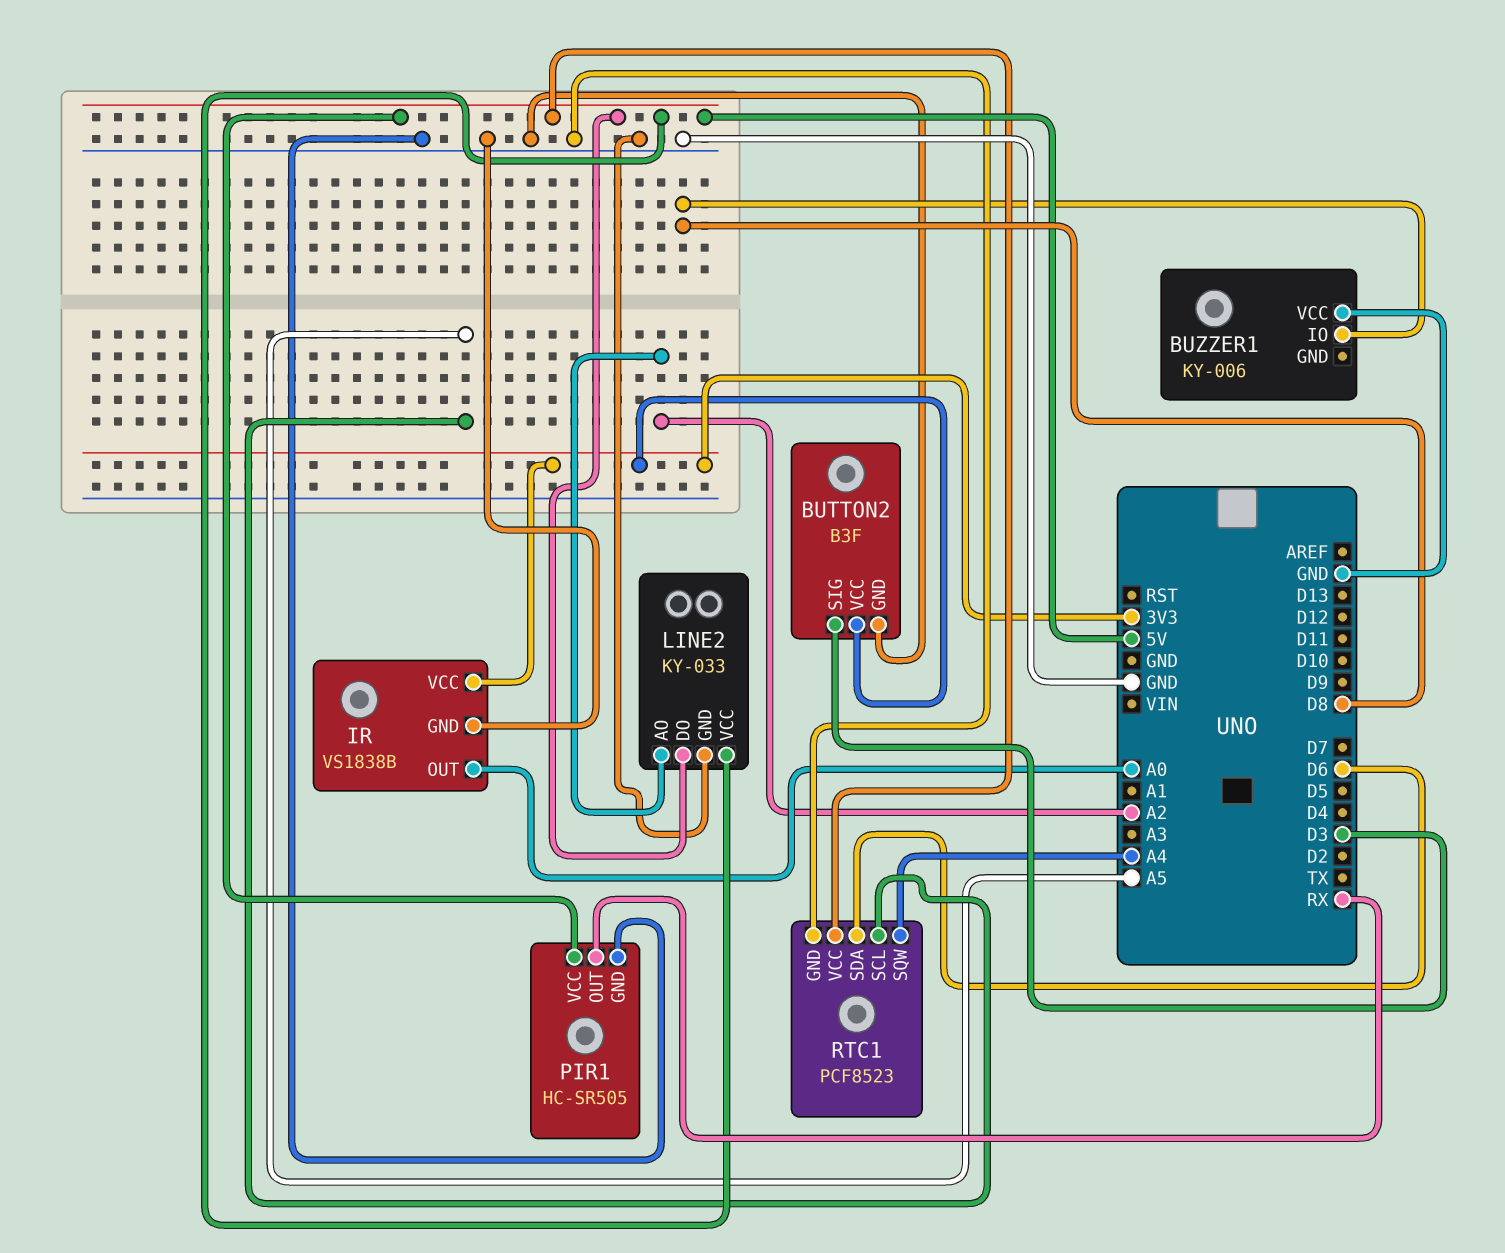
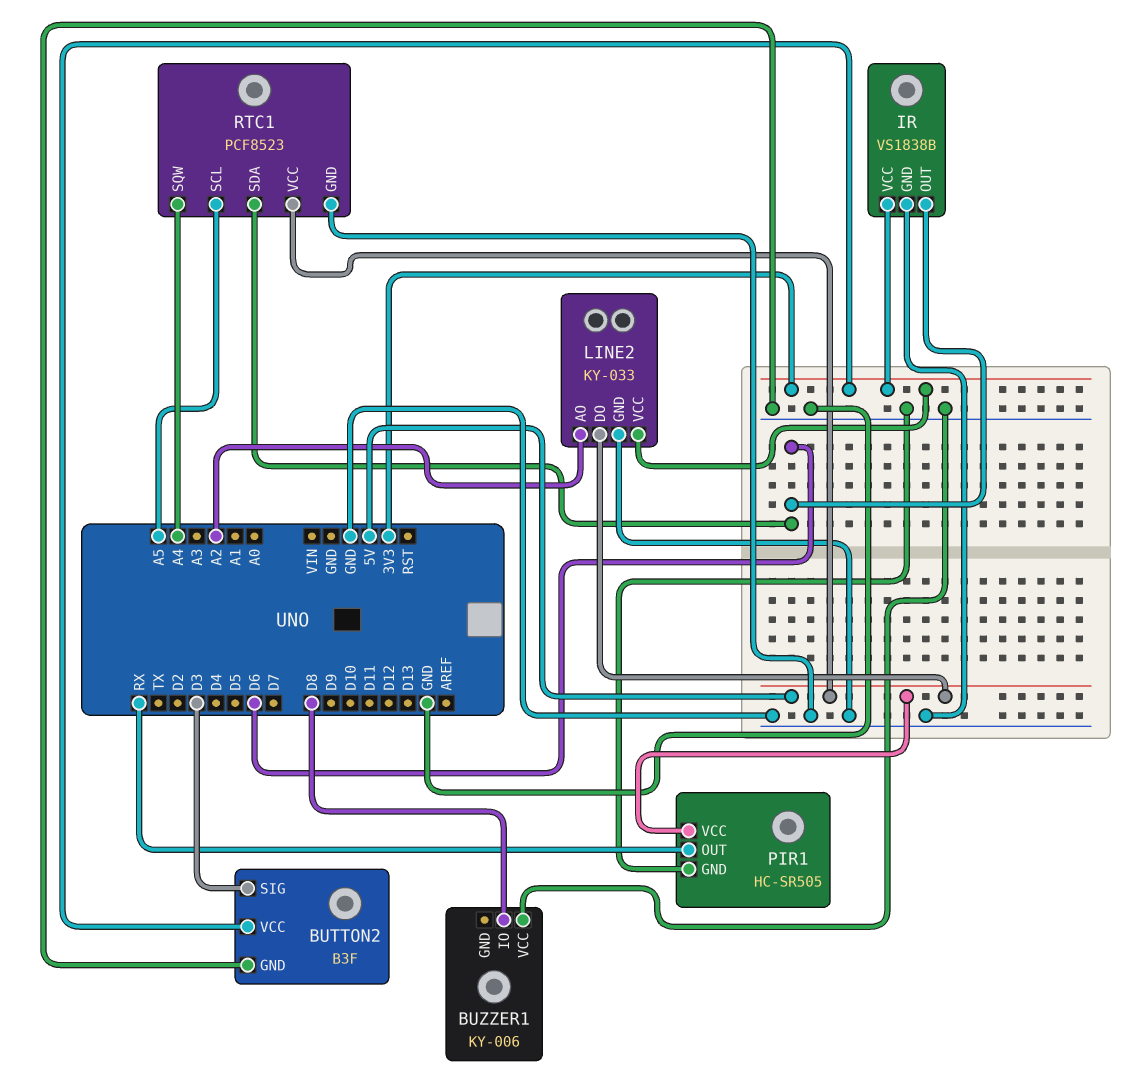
IR pin OUT: A0 -> D6
LINE2 pin VCC: 5V -> 3V3

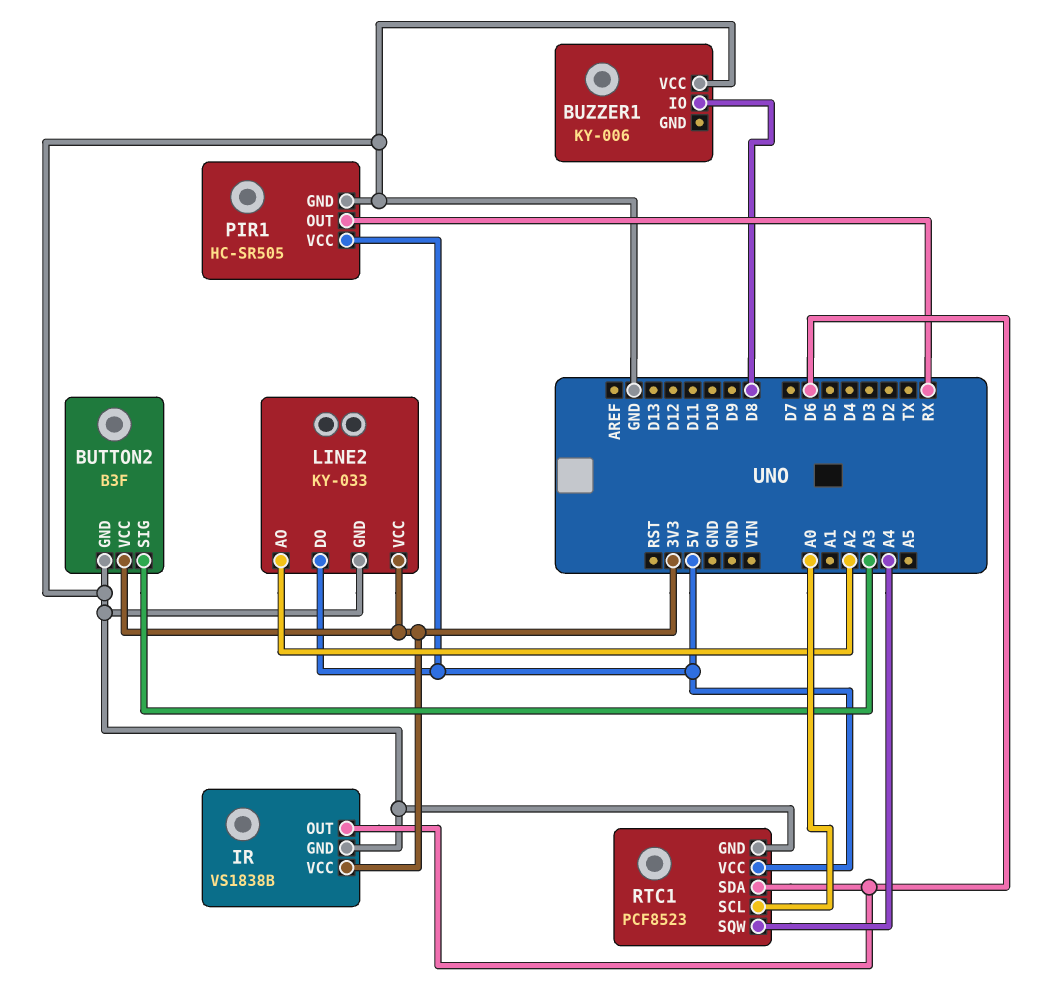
BUTTON2 pin SIG: D3 -> A3
RTC1 pin SCL: A5 -> A0

